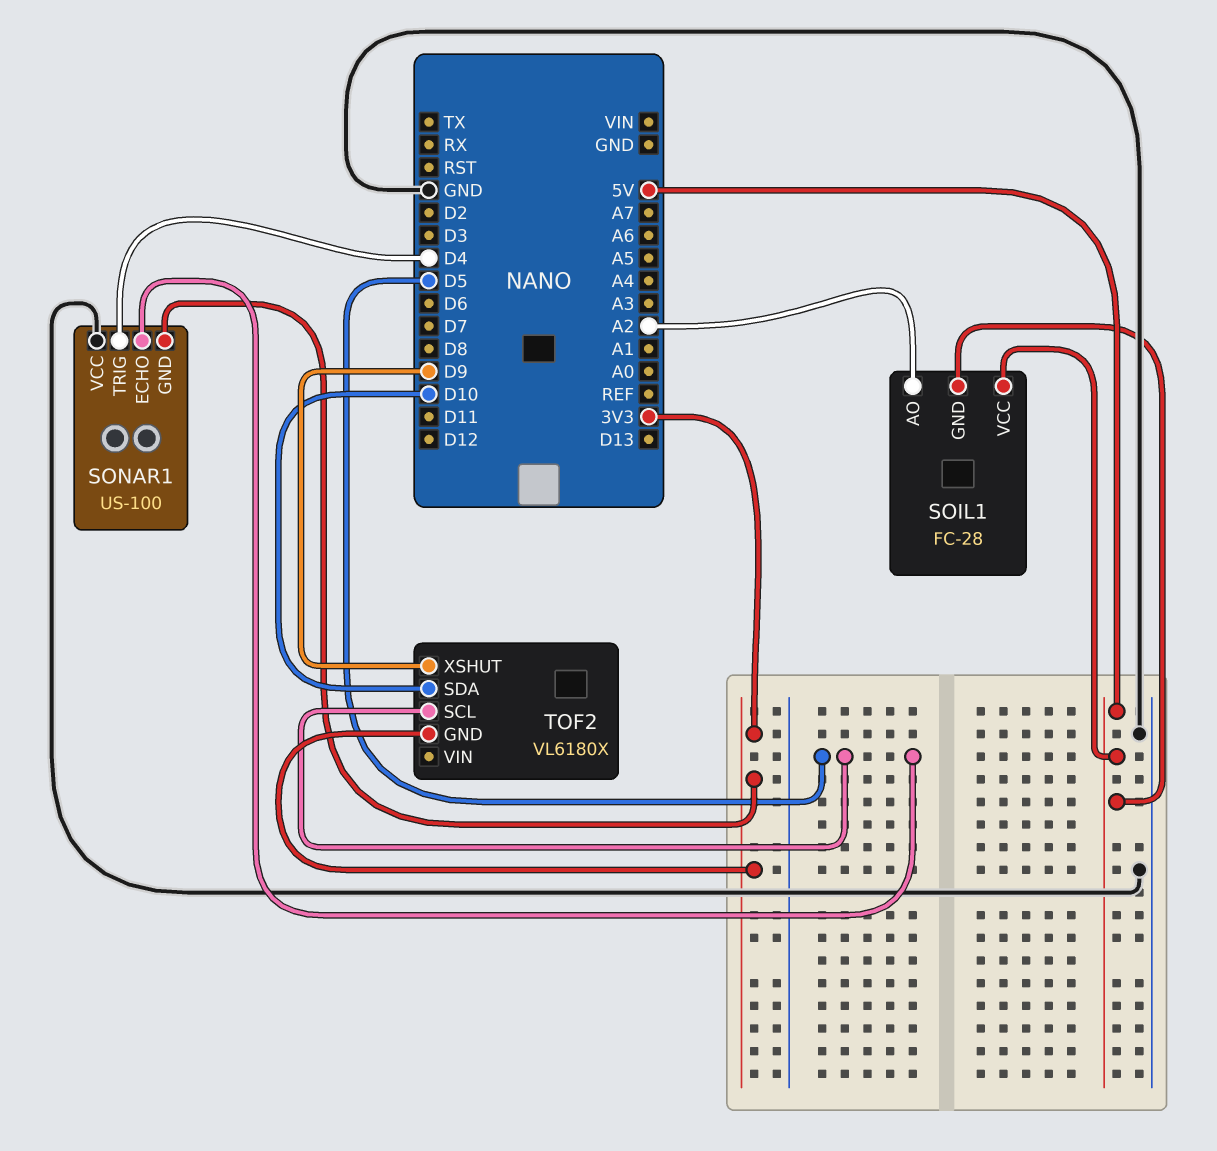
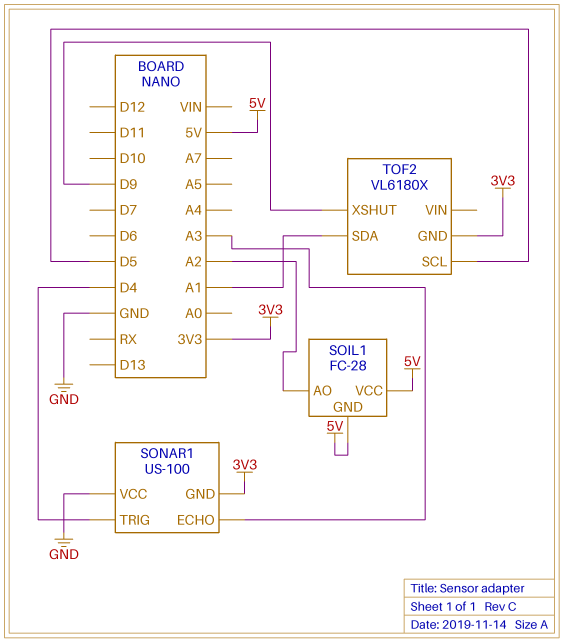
SONAR1 pin ECHO: D5 -> A3
TOF2 pin SDA: D10 -> A1

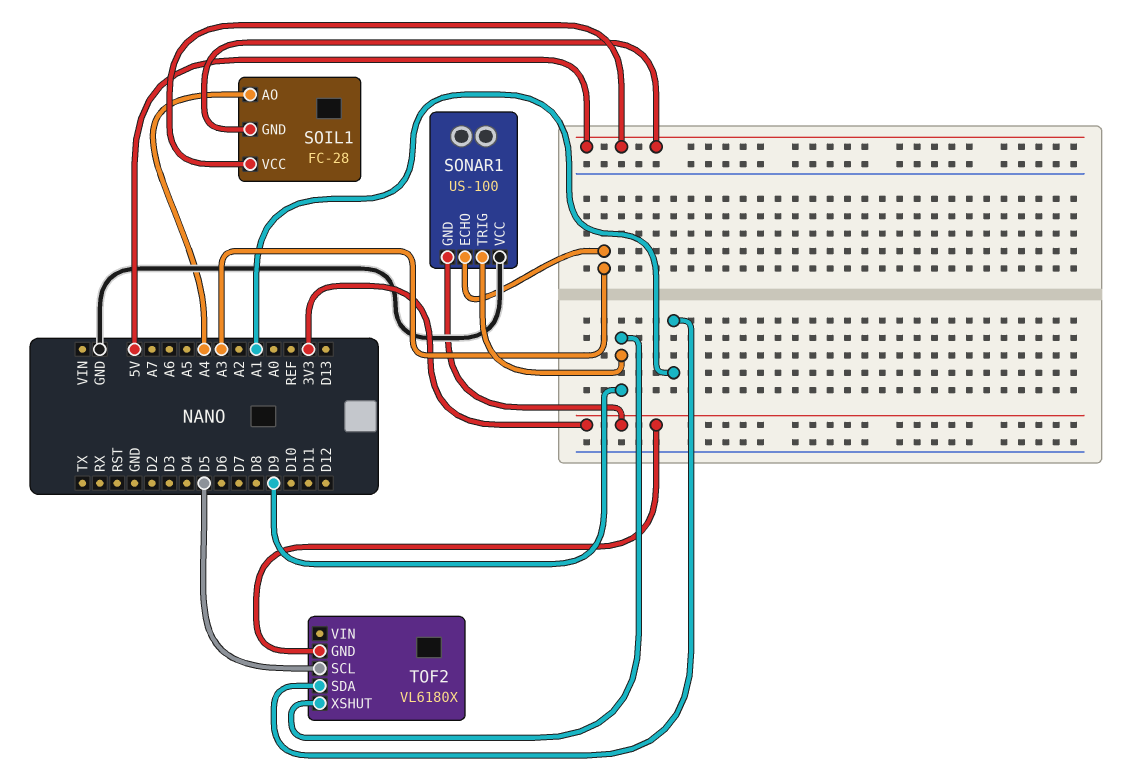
SOIL1 pin AO: A2 -> A4
SONAR1 pin TRIG: D4 -> D9

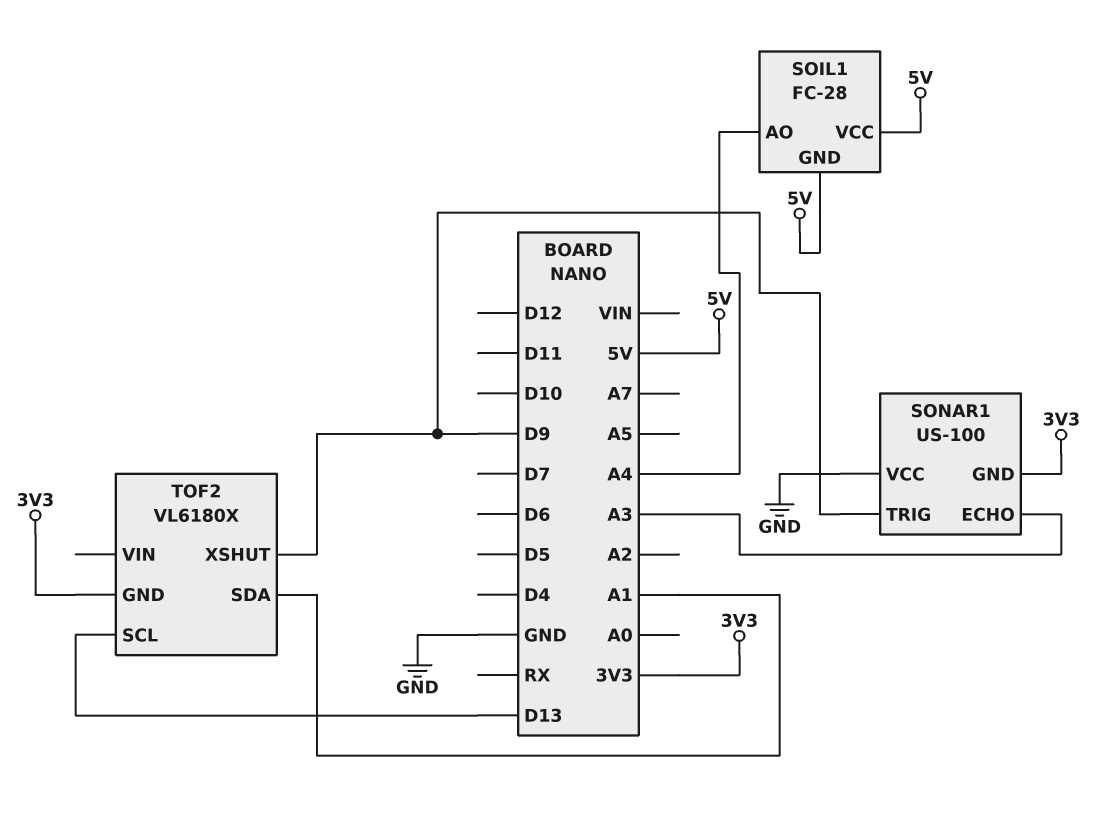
TOF2 pin SCL: D5 -> D13

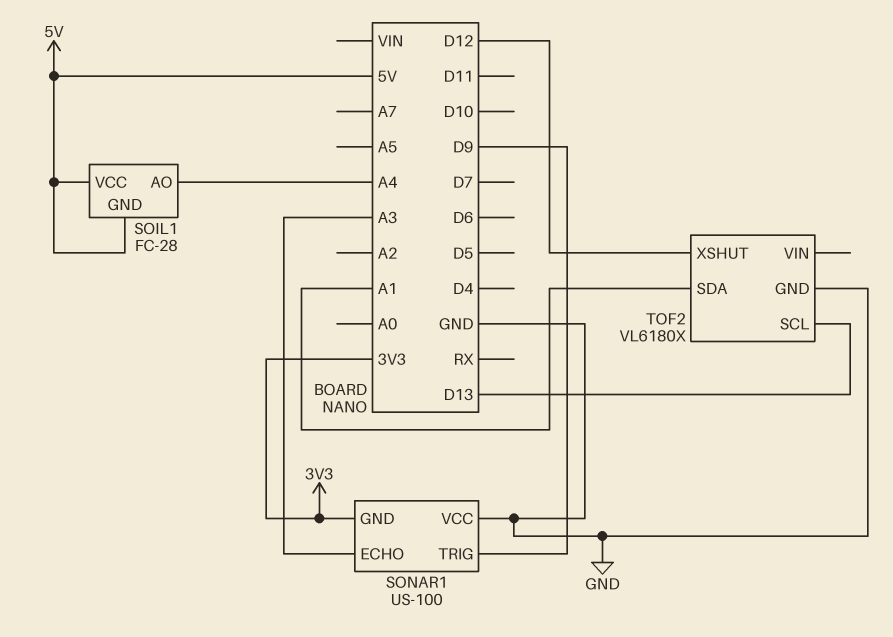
TOF2 pin GND: 3V3 -> GND
TOF2 pin XSHUT: D9 -> D12

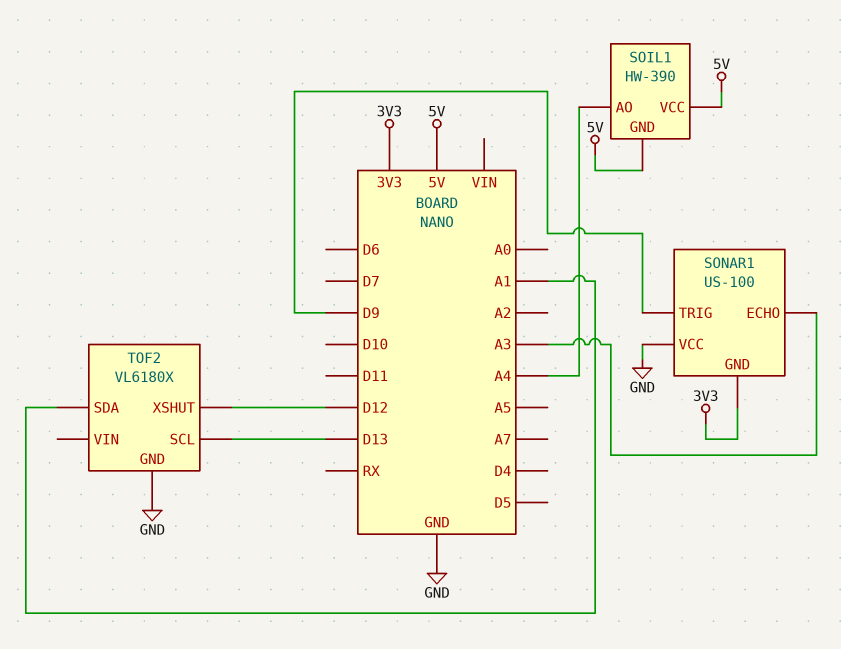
SOIL1: FC-28 -> HW-390

